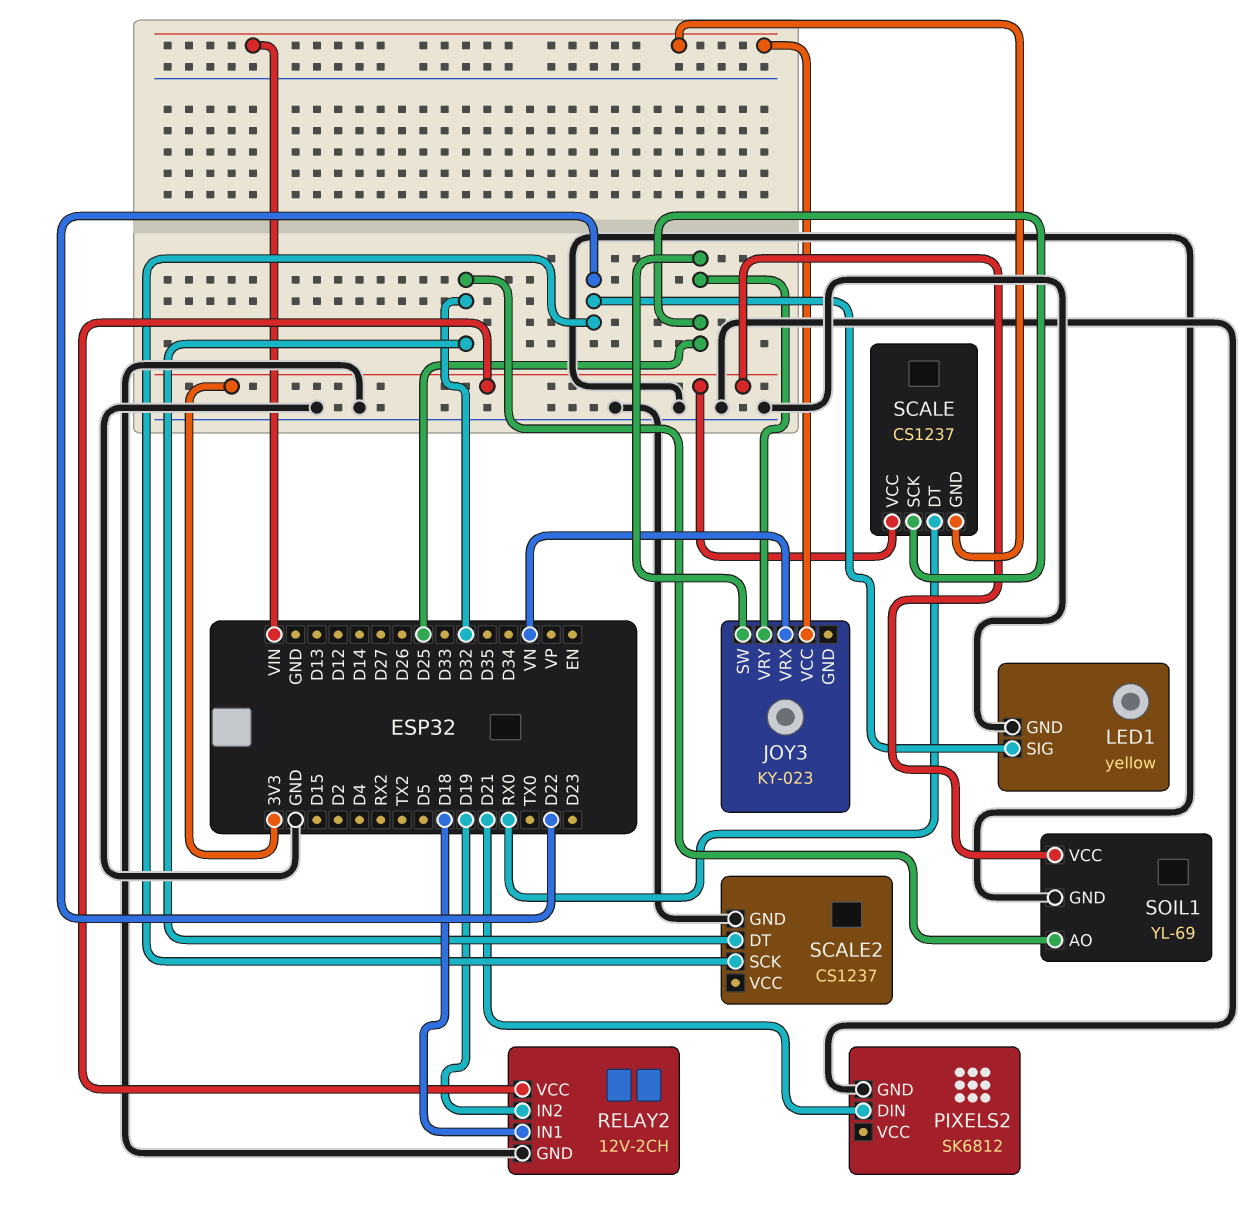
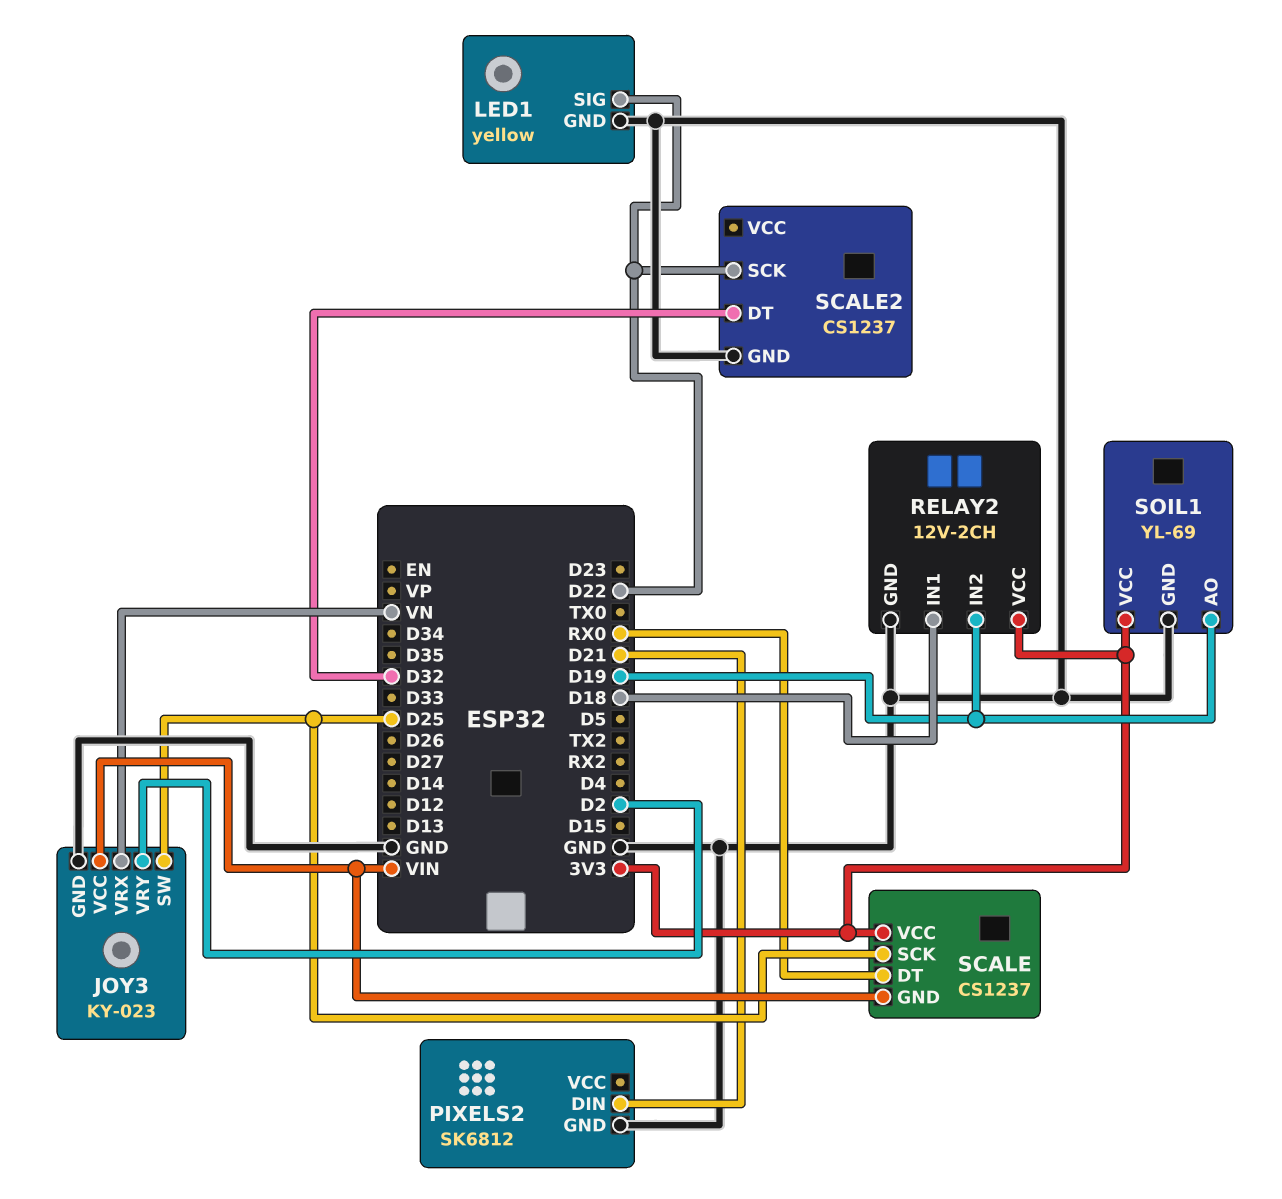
JOY3 pin GND: none -> GND
JOY3 pin VRY: D25 -> D2
SOIL1 pin AO: D32 -> D19

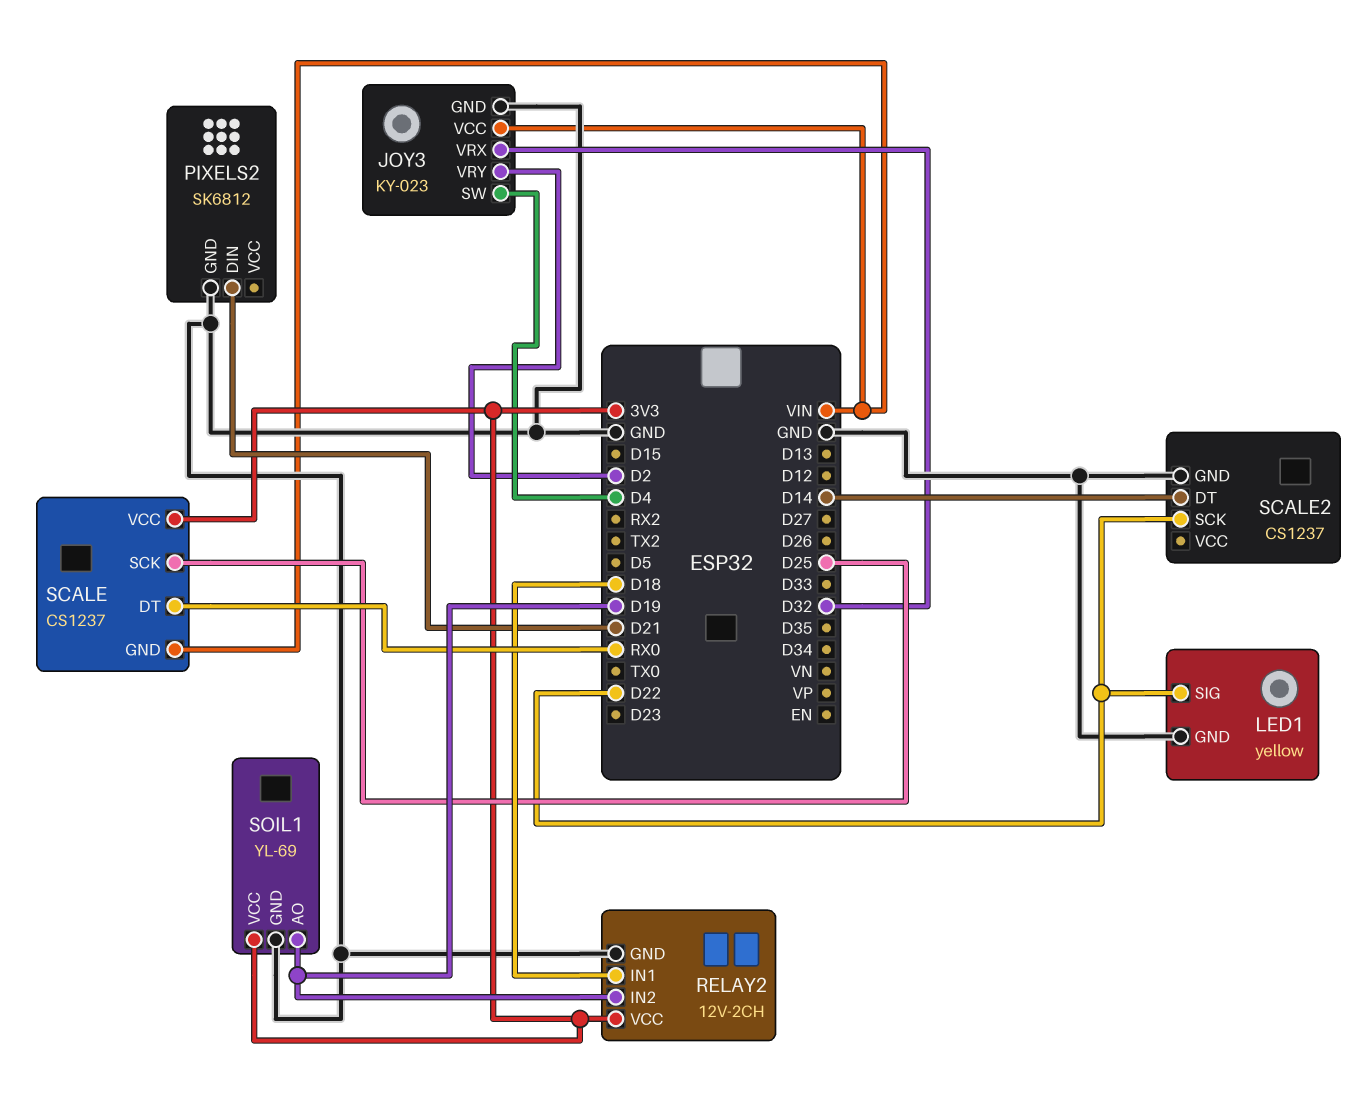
JOY3 pin SW: D25 -> D4
JOY3 pin VRX: VN -> D32
SCALE2 pin DT: D32 -> D14

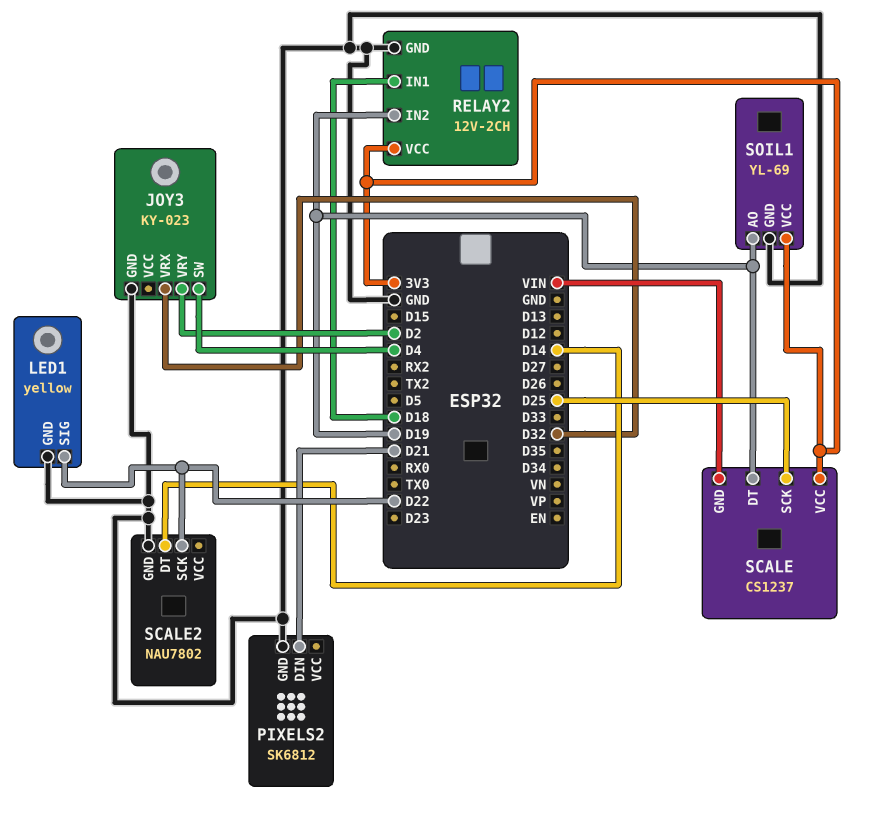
JOY3 pin VCC: VIN -> none
SCALE pin DT: RX0 -> D19
SCALE2: CS1237 -> NAU7802

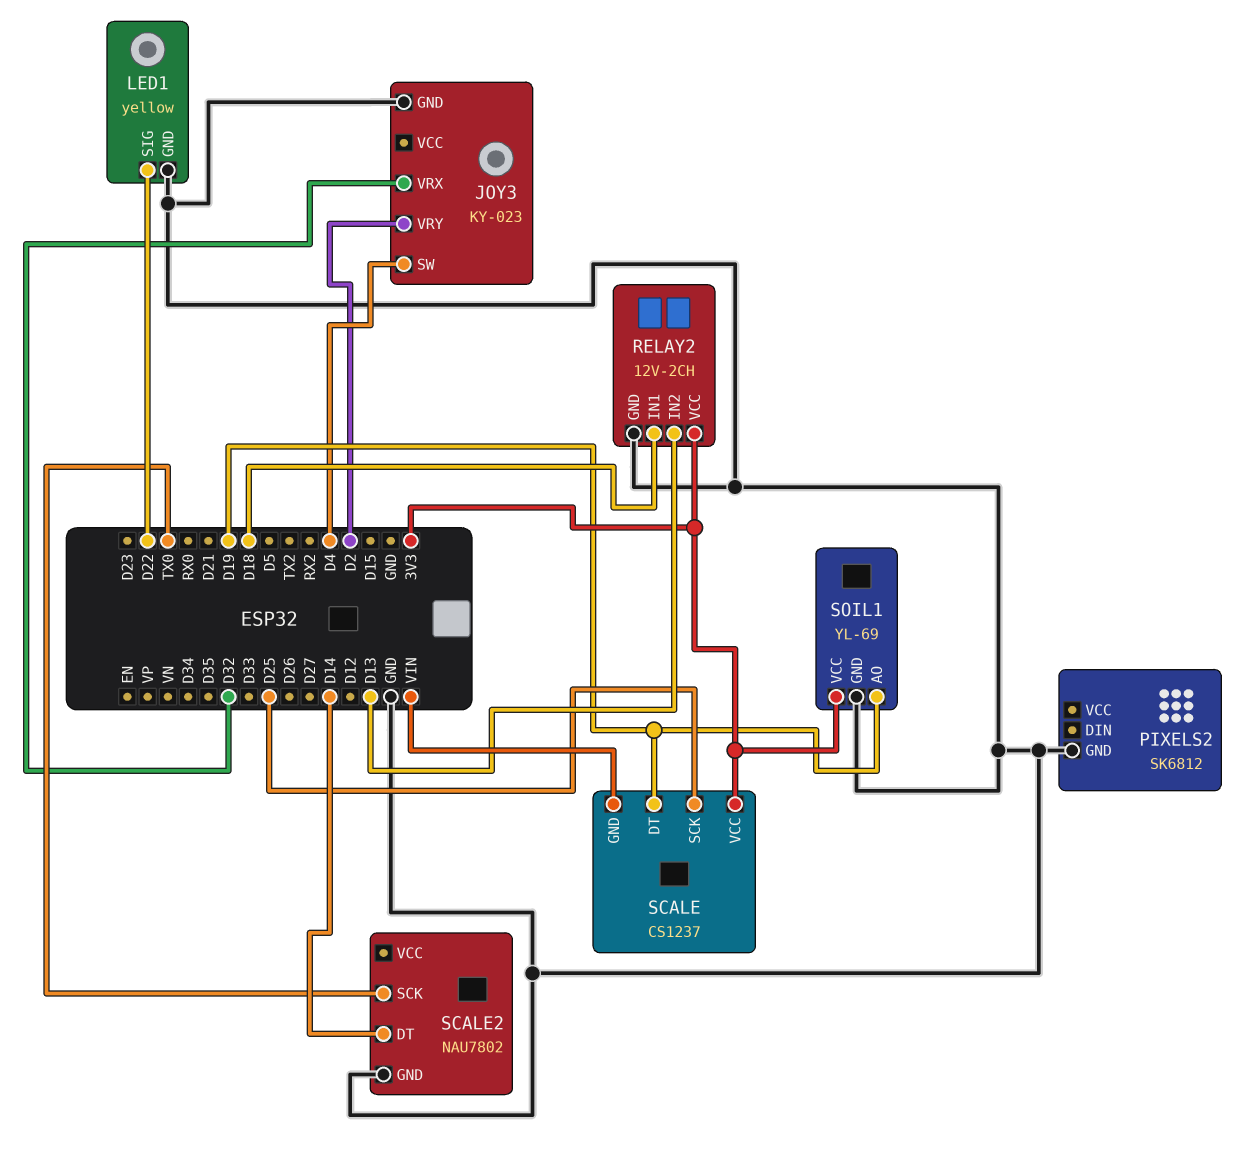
PIXELS2 pin DIN: D21 -> none
RELAY2 pin IN2: D19 -> D13
SCALE2 pin SCK: D22 -> TX0

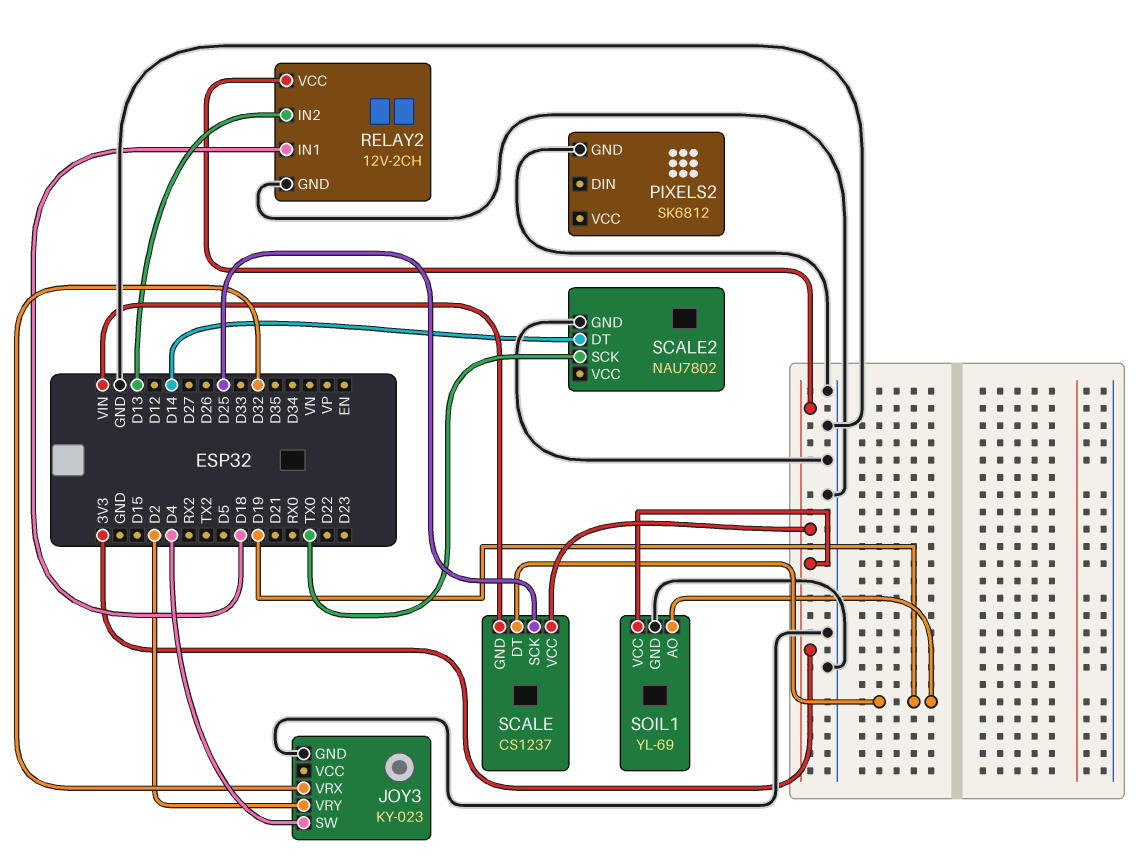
LED1: yellow -> none
LED1 pin GND: GND -> none
LED1 pin SIG: D22 -> none

